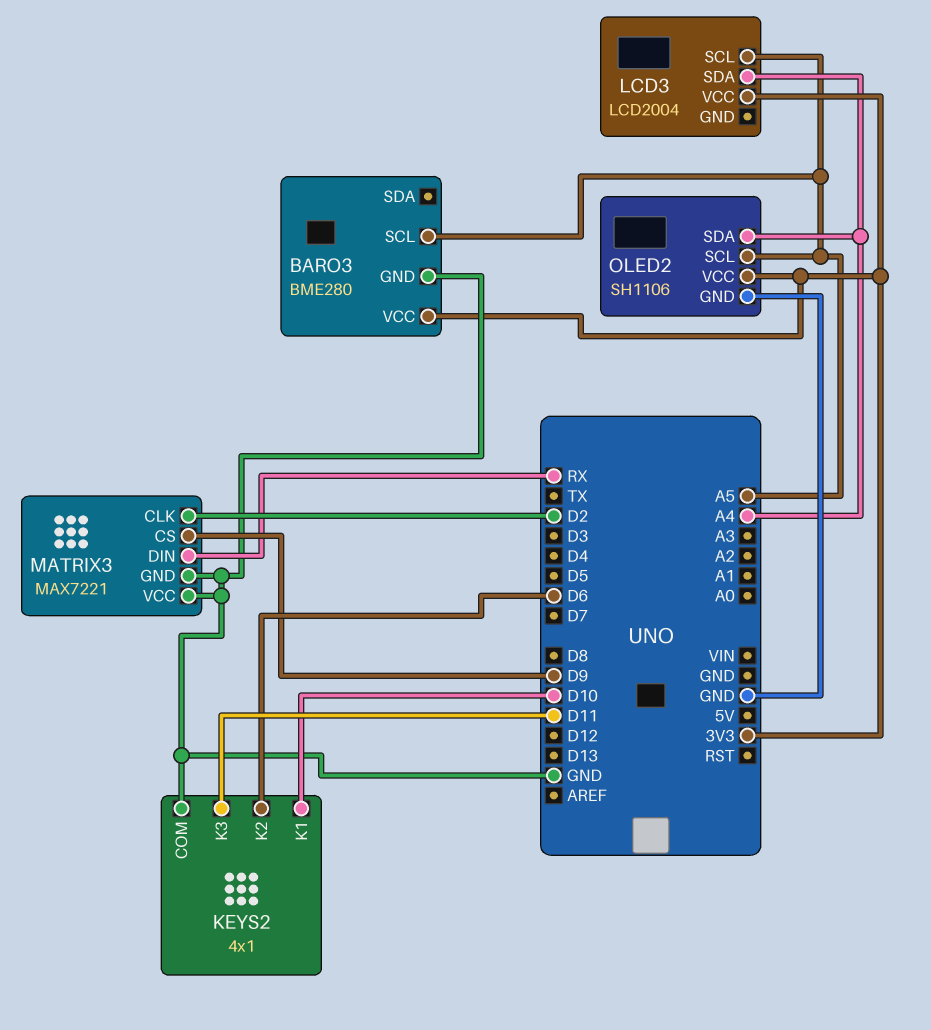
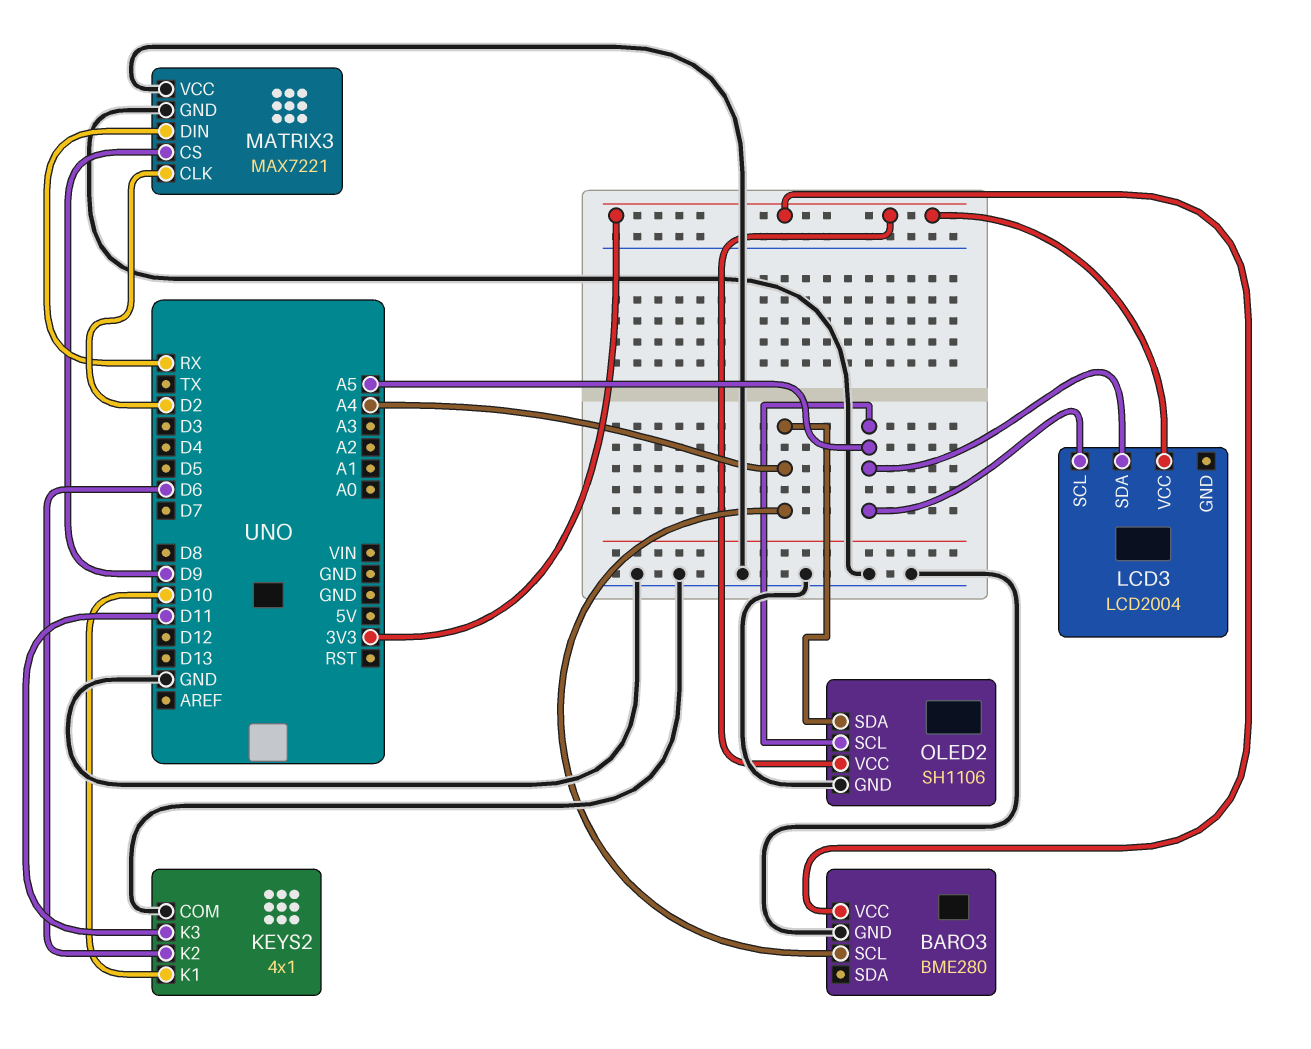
BARO3 pin SCL: A5 -> A4
LCD3 pin SDA: A4 -> A5

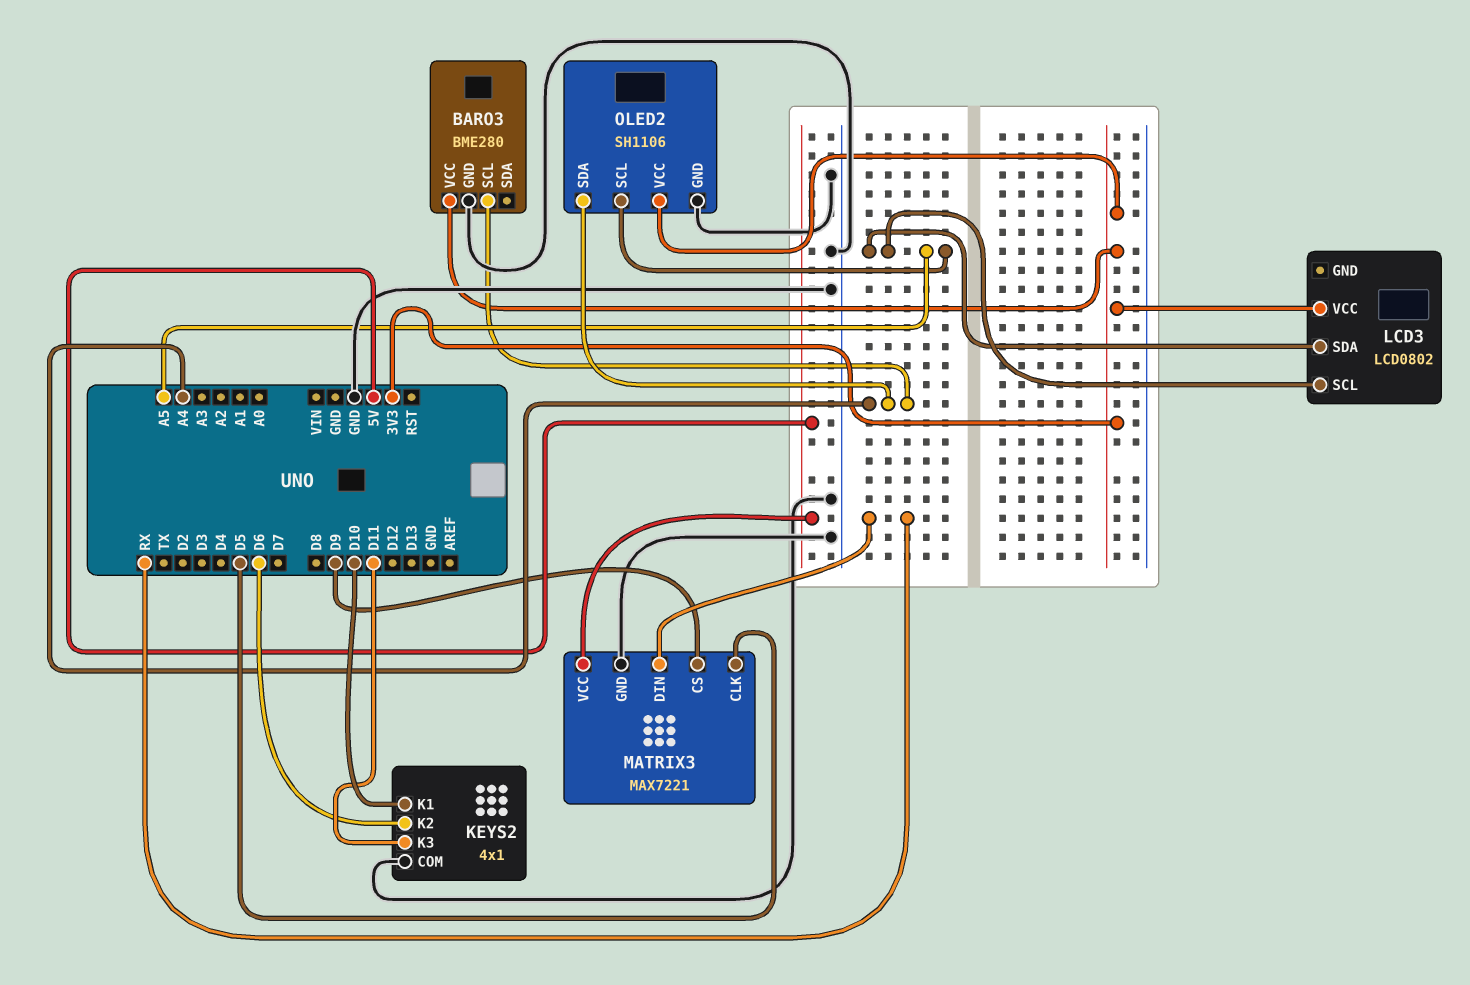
LCD3: LCD2004 -> LCD0802
MATRIX3 pin CLK: D2 -> D5
MATRIX3 pin VCC: GND -> 5V

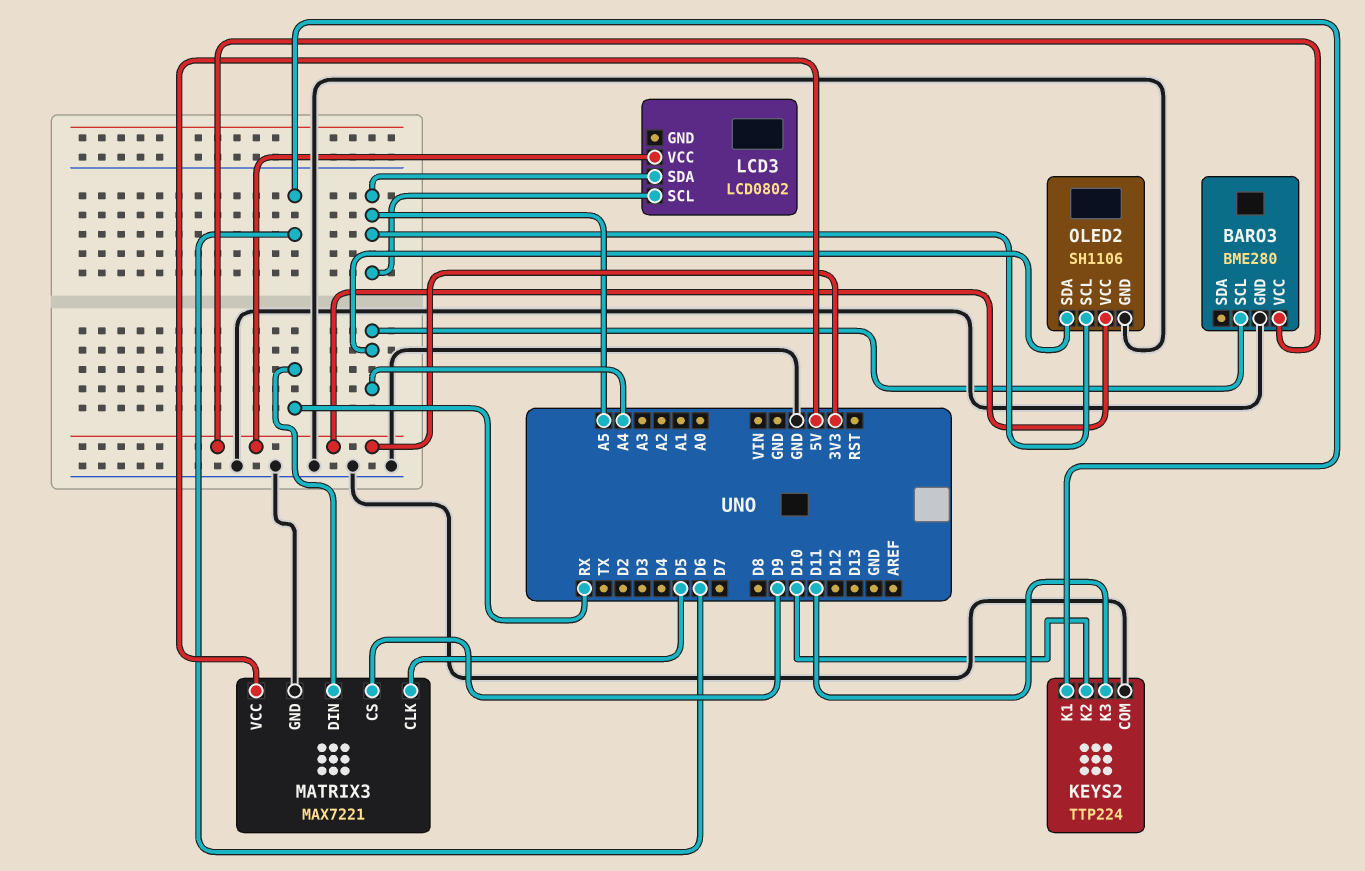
KEYS2: 4x1 -> TTP224
KEYS2 pin K1: D10 -> D6
KEYS2 pin K2: D6 -> D10

